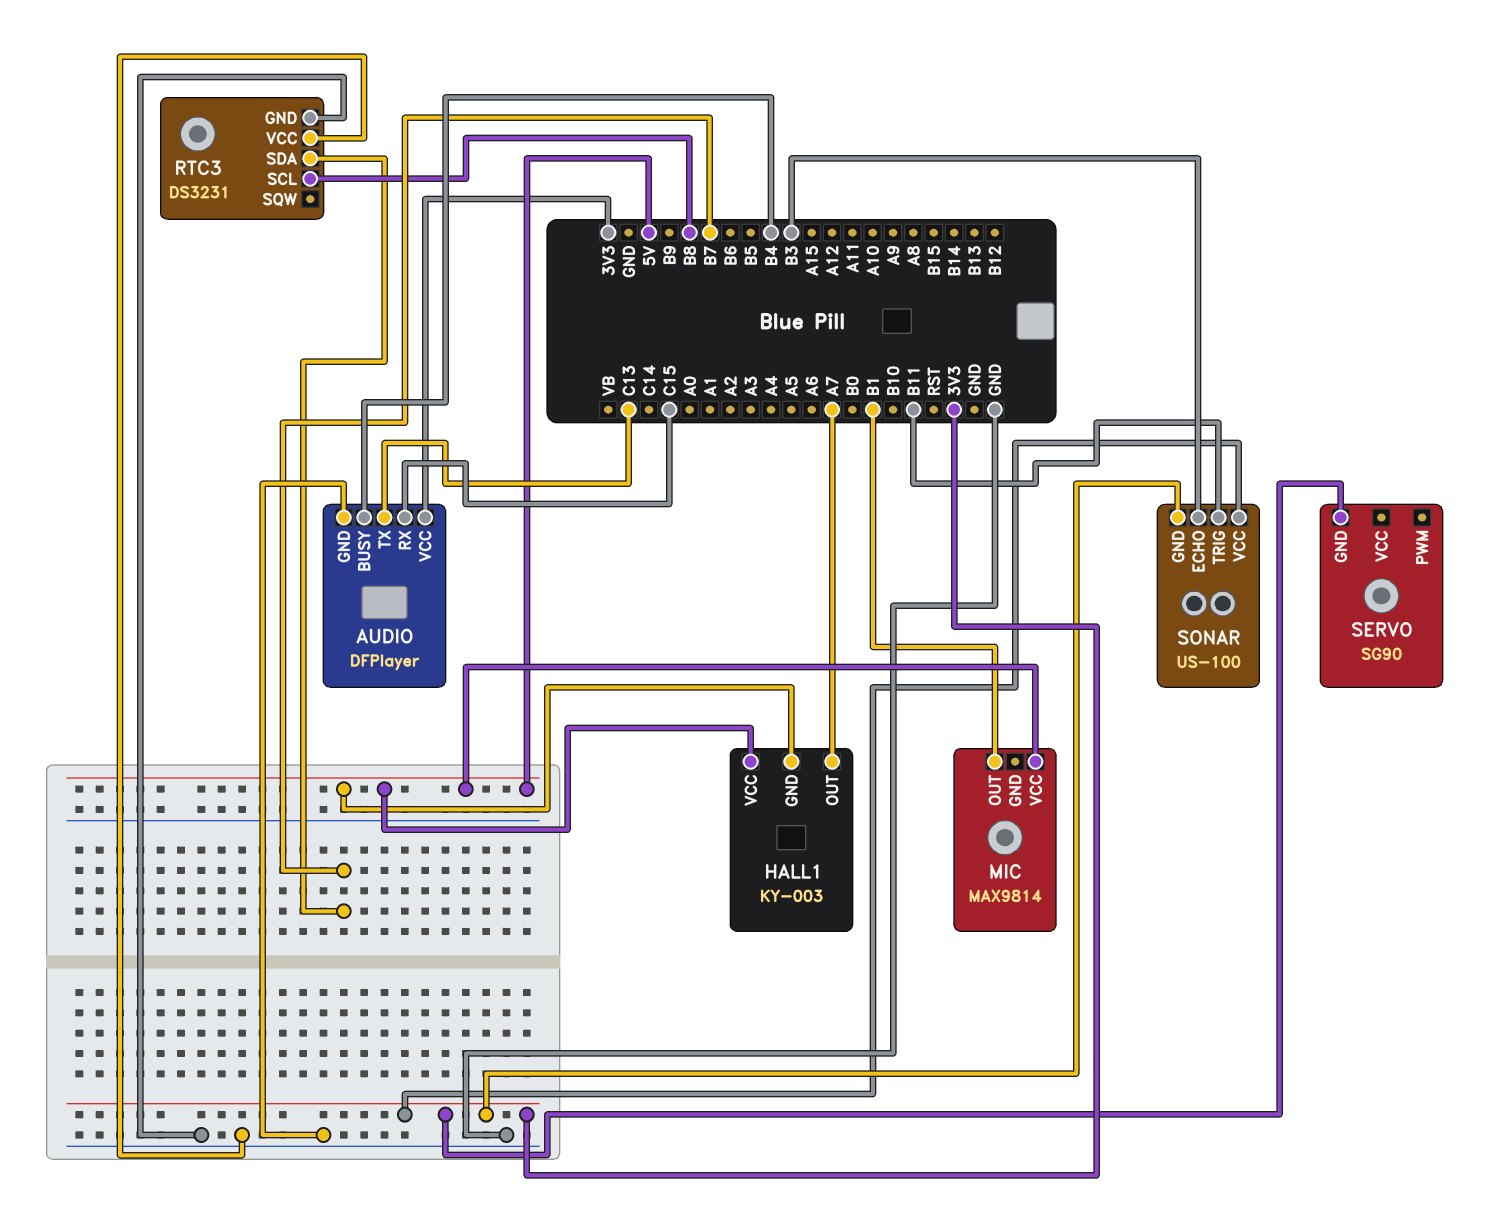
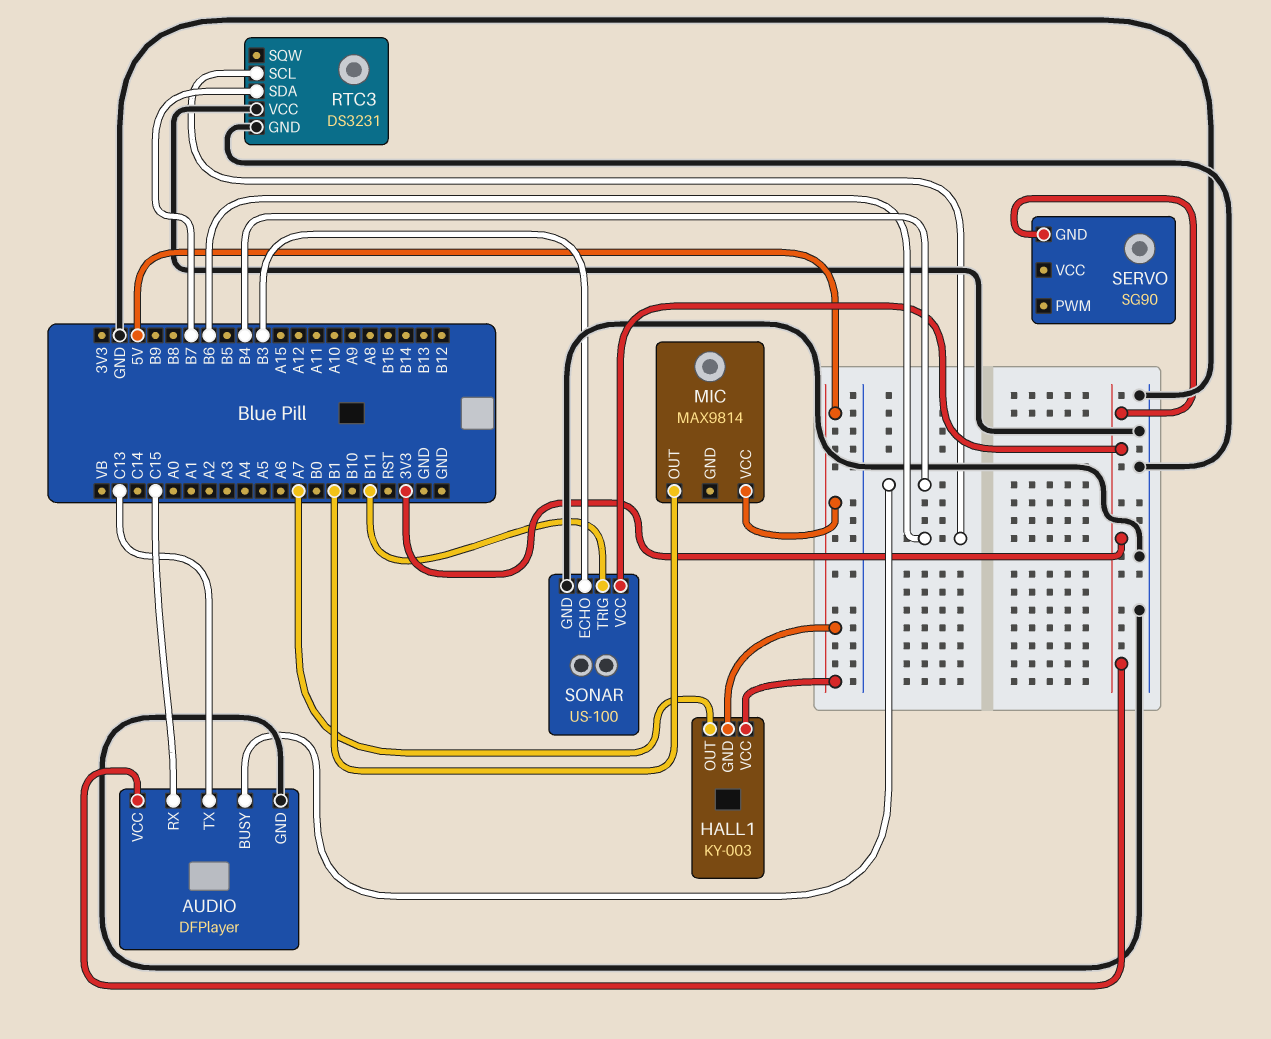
RTC3 pin SCL: B8 -> B6
SONAR pin GND: 3V3 -> GND

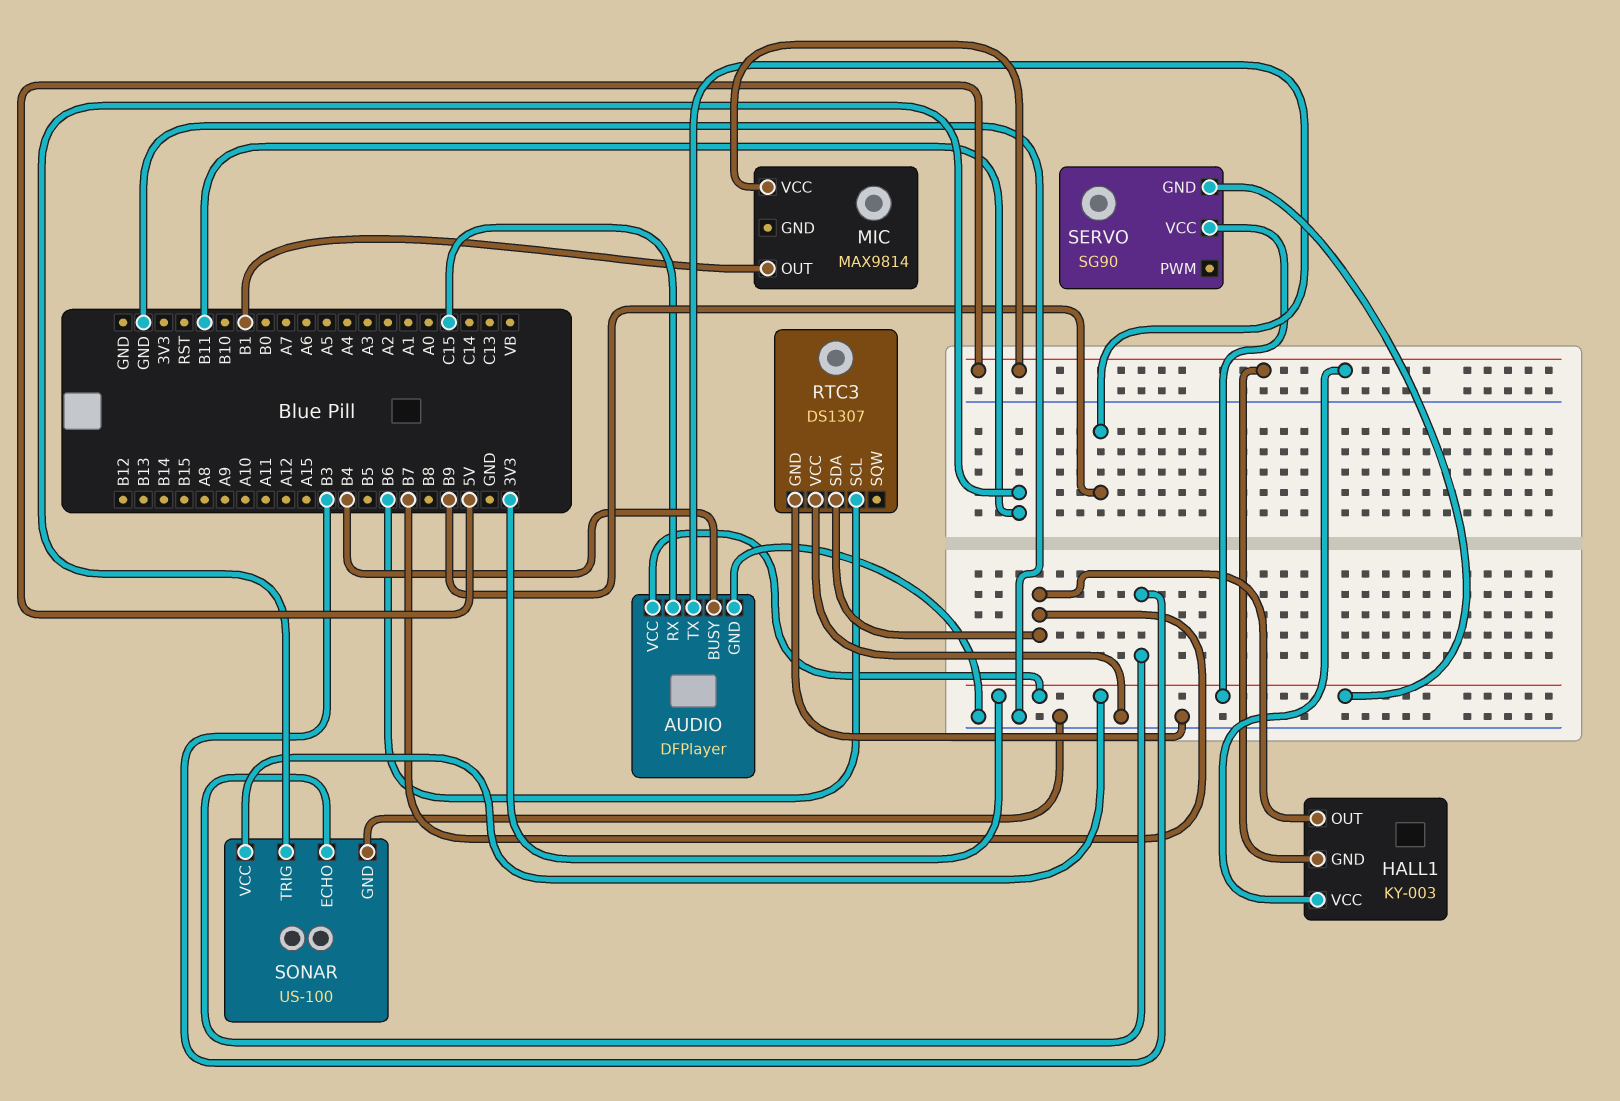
AUDIO pin TX: C13 -> B9
HALL1 pin OUT: A7 -> B7
RTC3: DS3231 -> DS1307
SERVO pin VCC: none -> 3V3

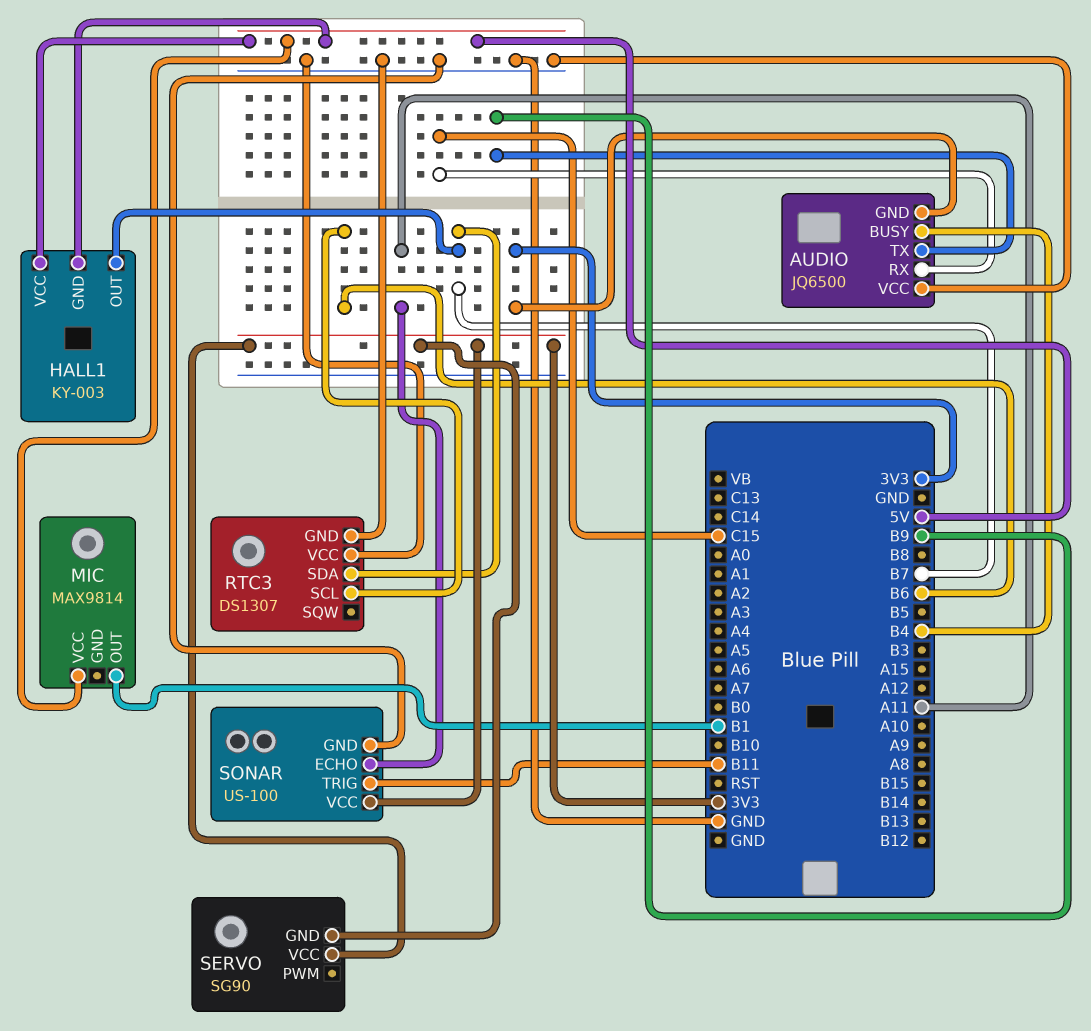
AUDIO: DFPlayer -> JQ6500
AUDIO pin GND: GND -> 3V3
AUDIO pin VCC: 3V3 -> GND
SONAR pin ECHO: B3 -> A11

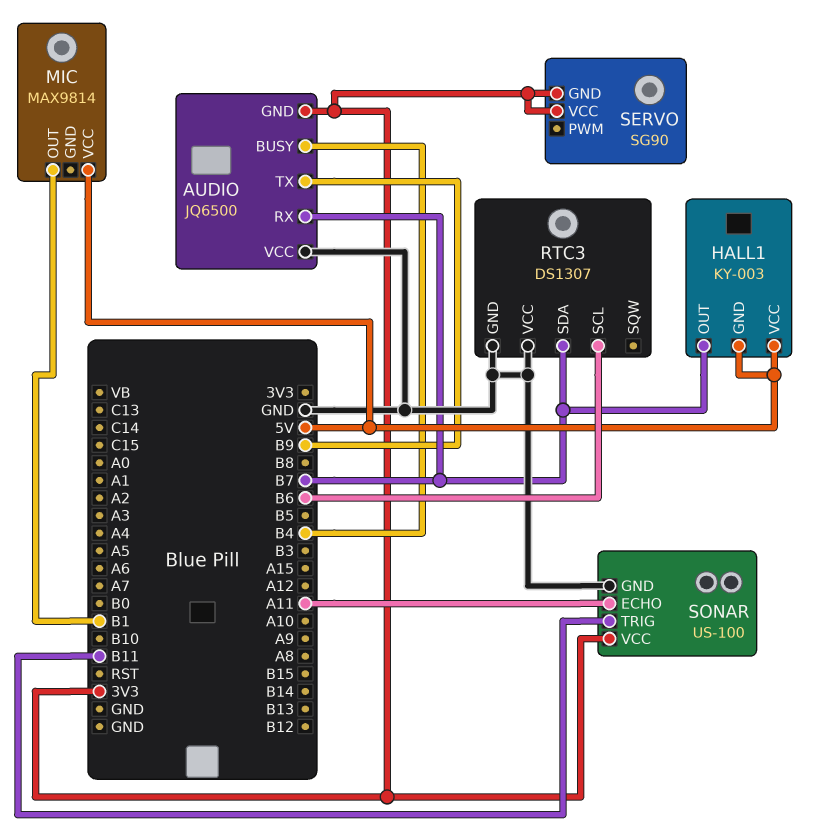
AUDIO pin RX: C15 -> B7

